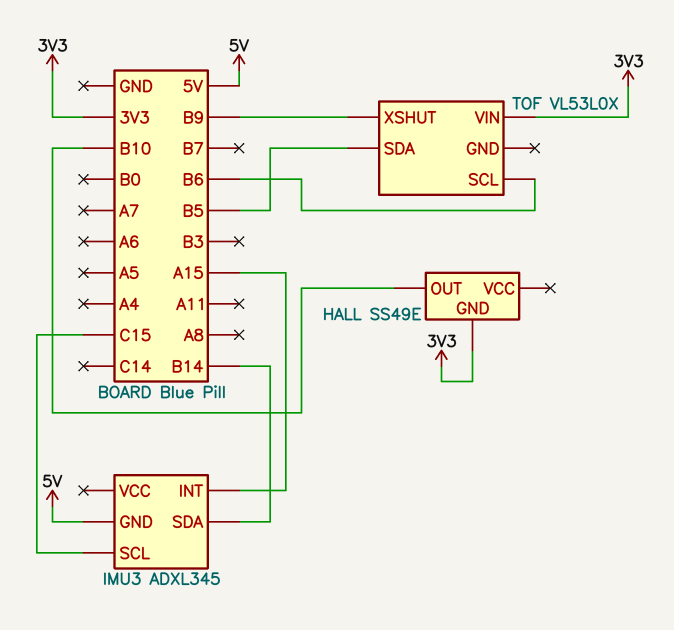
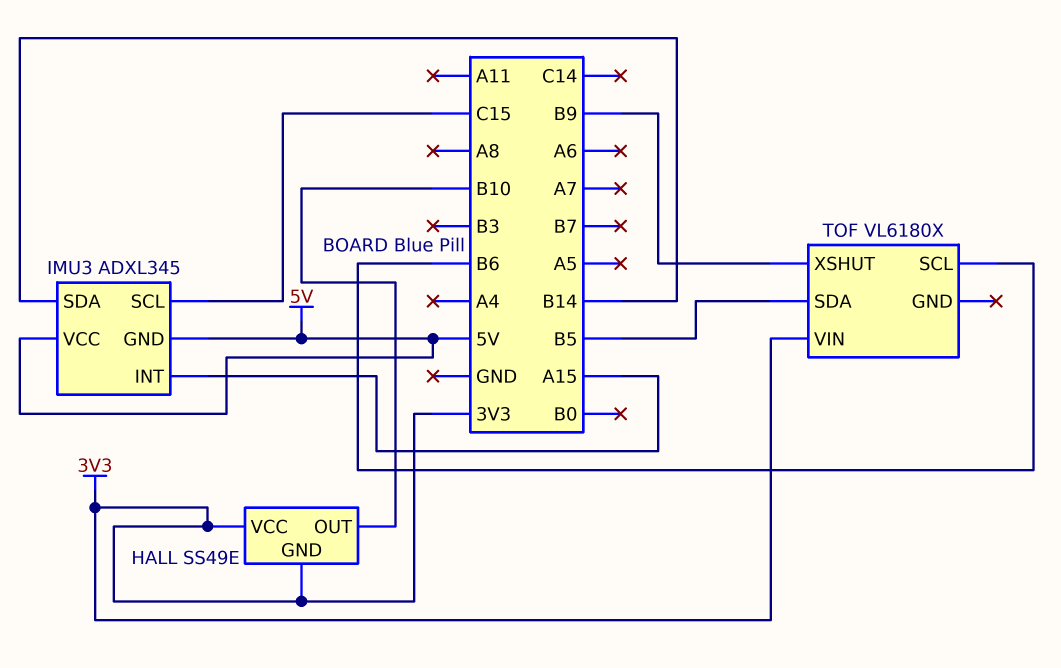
HALL pin VCC: none -> 3V3
IMU3 pin VCC: none -> 5V
TOF: VL53L0X -> VL6180X

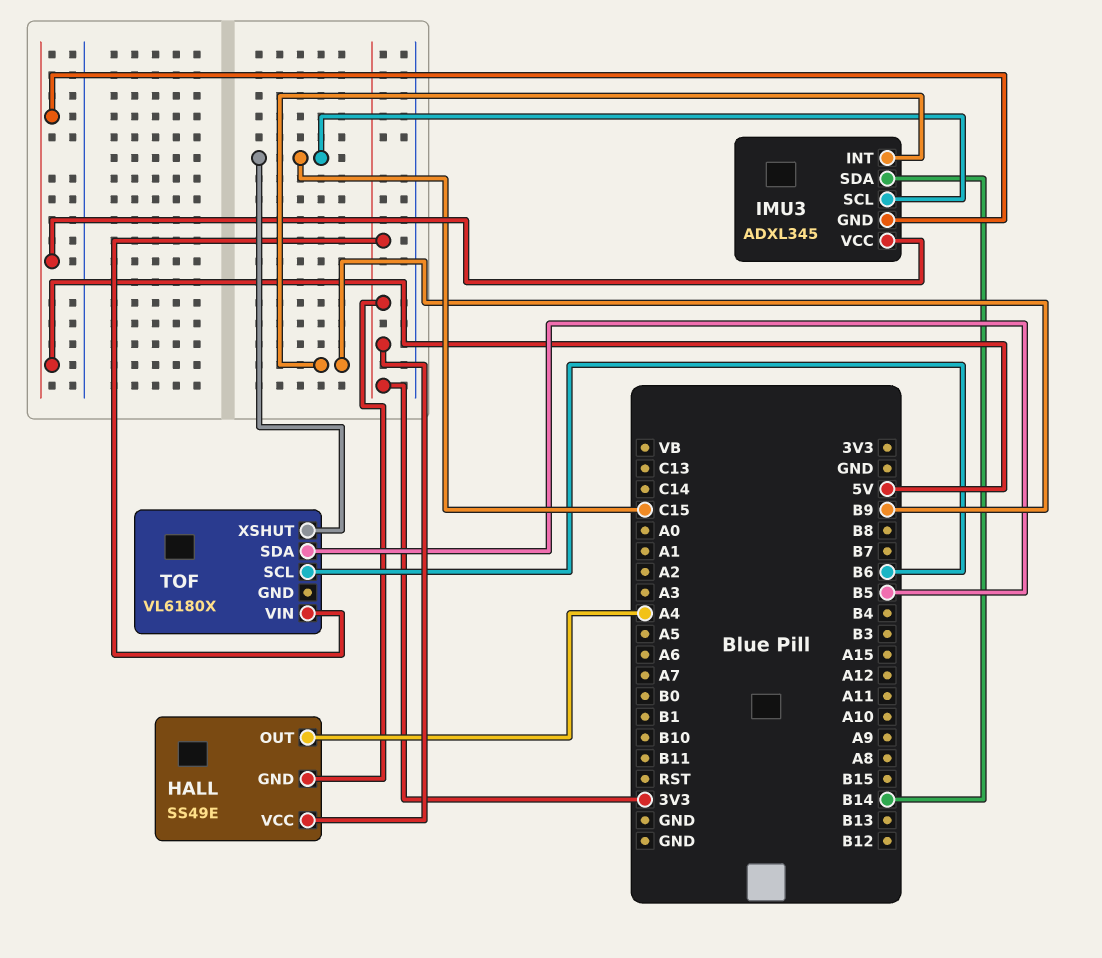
HALL pin OUT: B10 -> A4
IMU3 pin INT: A15 -> B9
TOF pin XSHUT: B9 -> C15

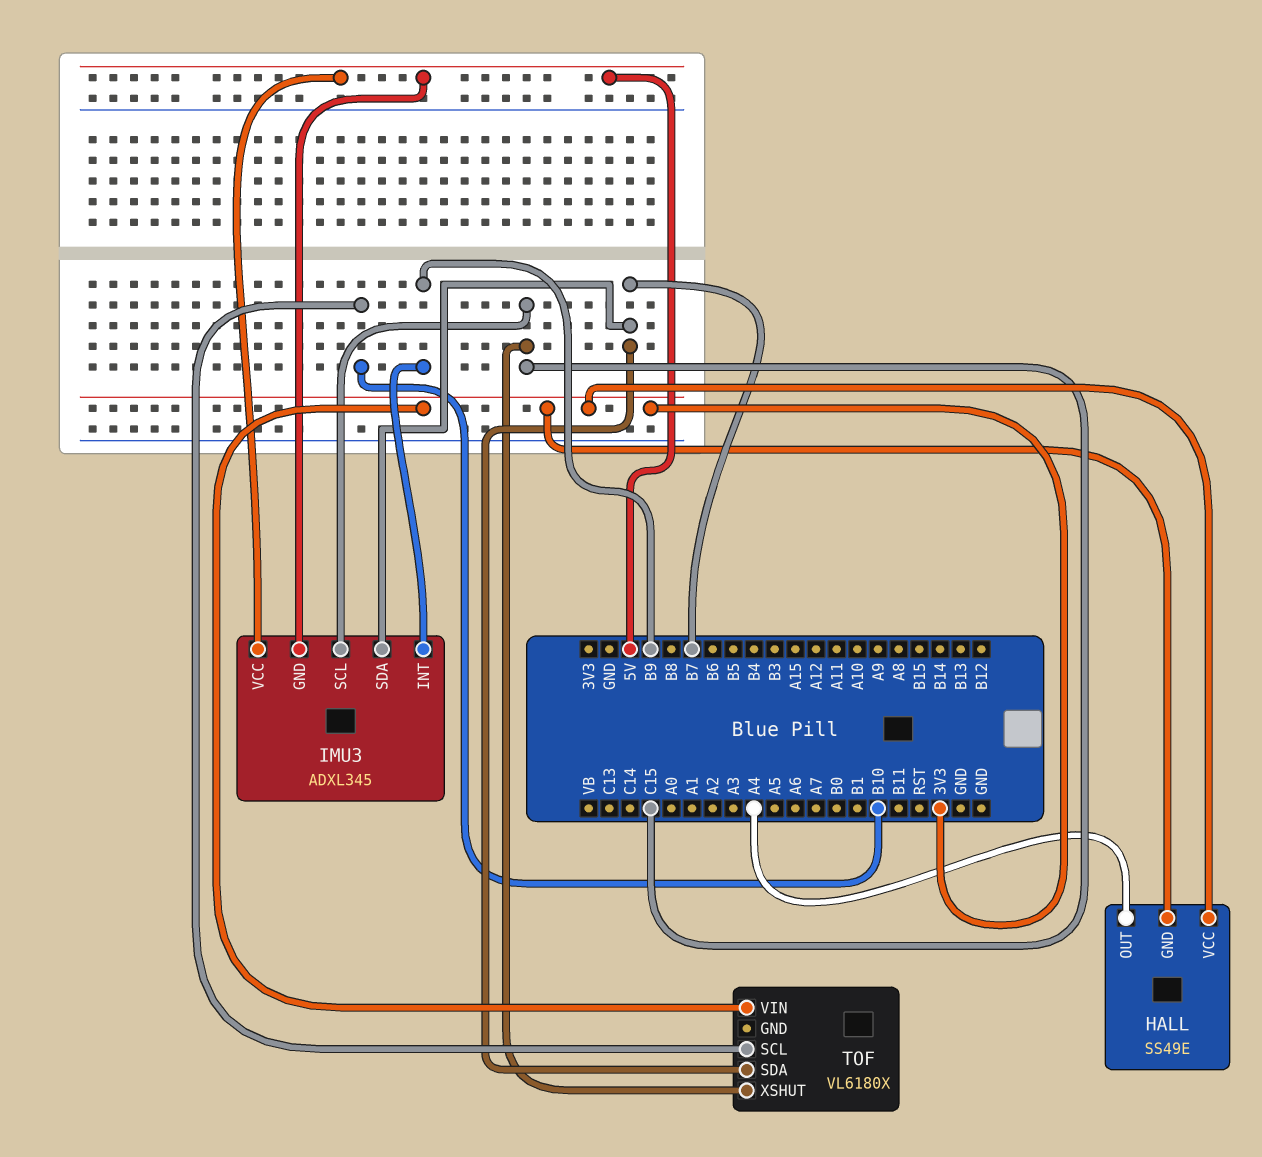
IMU3 pin SDA: B14 -> B7
TOF pin SCL: B6 -> B10
TOF pin SDA: B5 -> B7

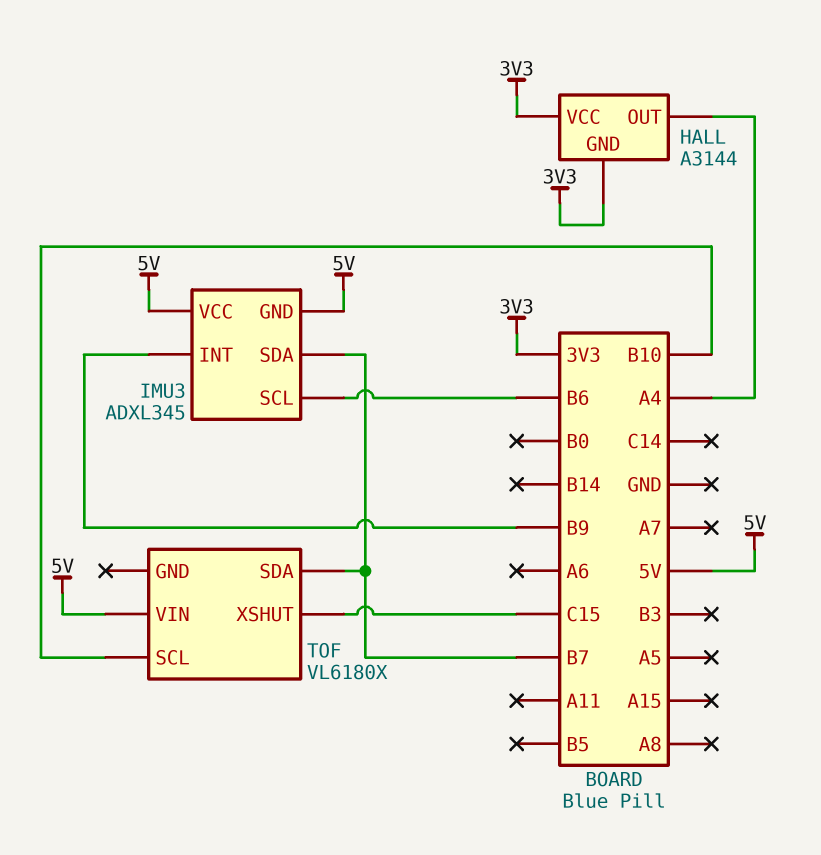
HALL: SS49E -> A3144
IMU3 pin SCL: C15 -> B6
TOF pin VIN: 3V3 -> 5V

